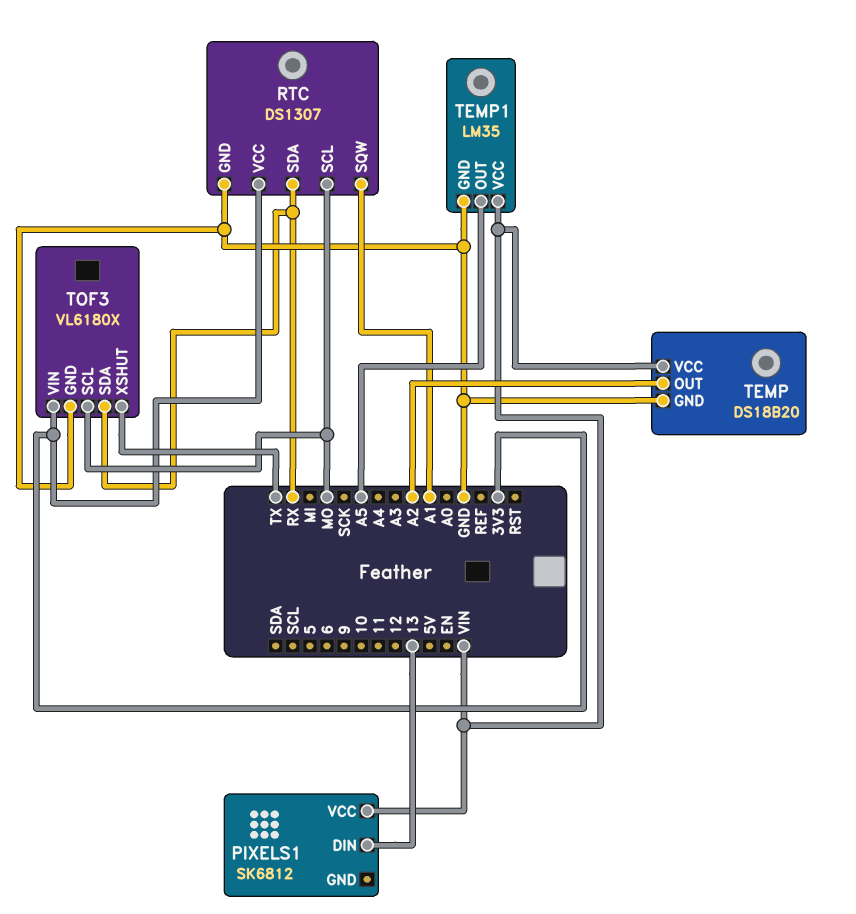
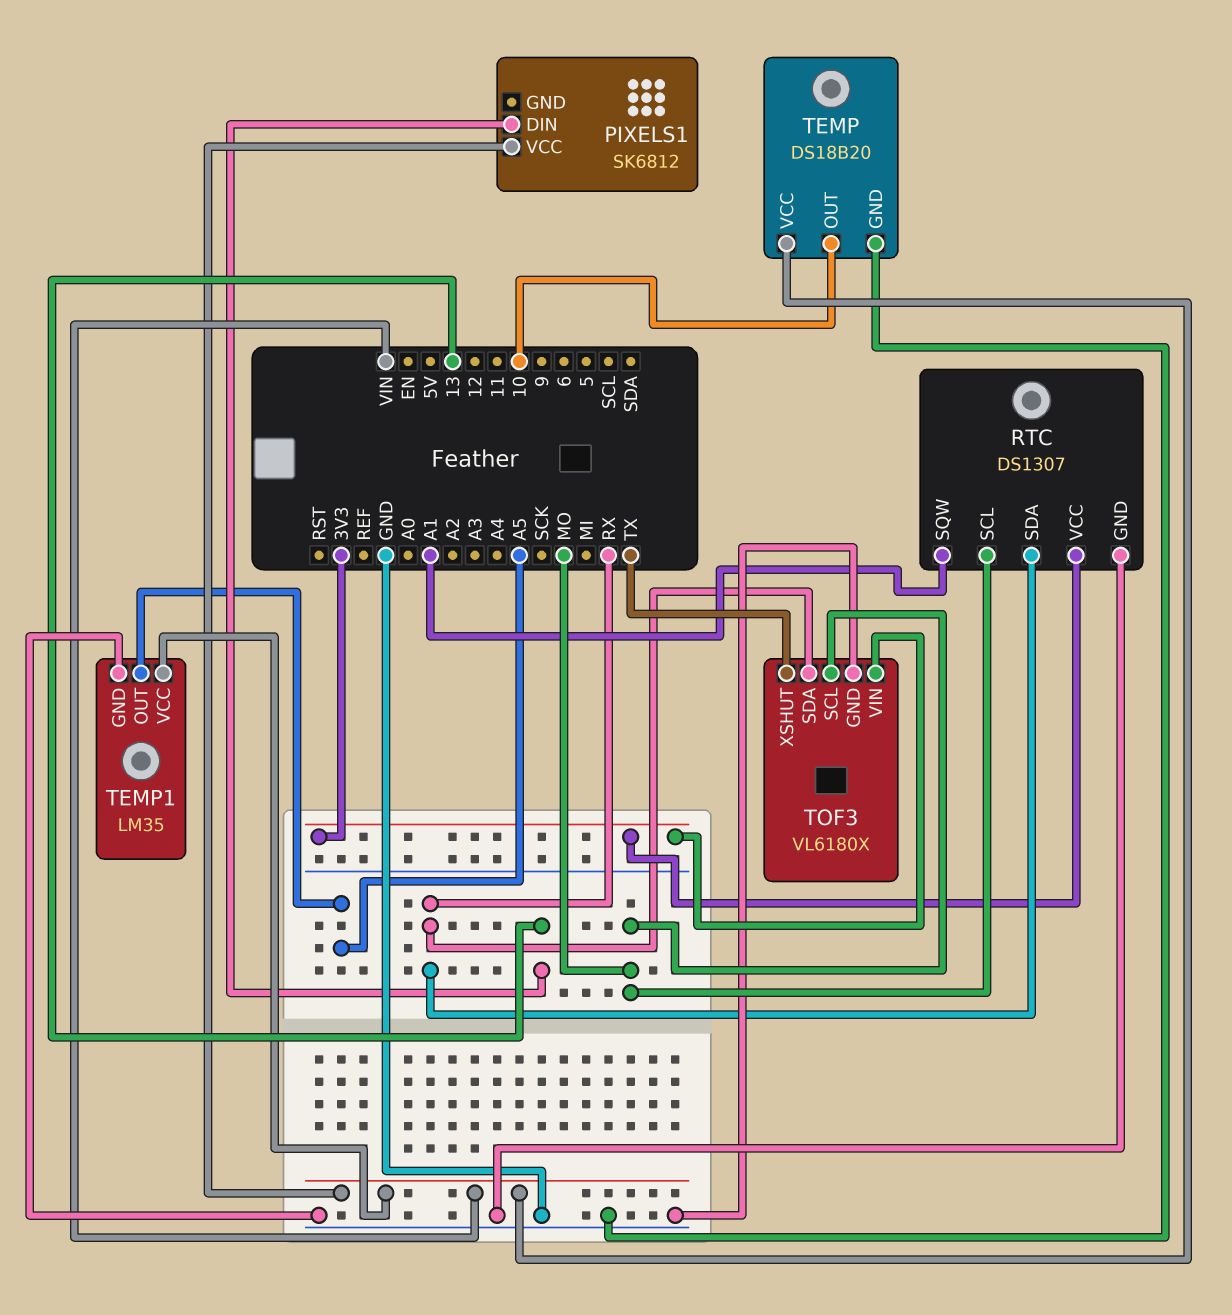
TEMP pin OUT: A2 -> 10

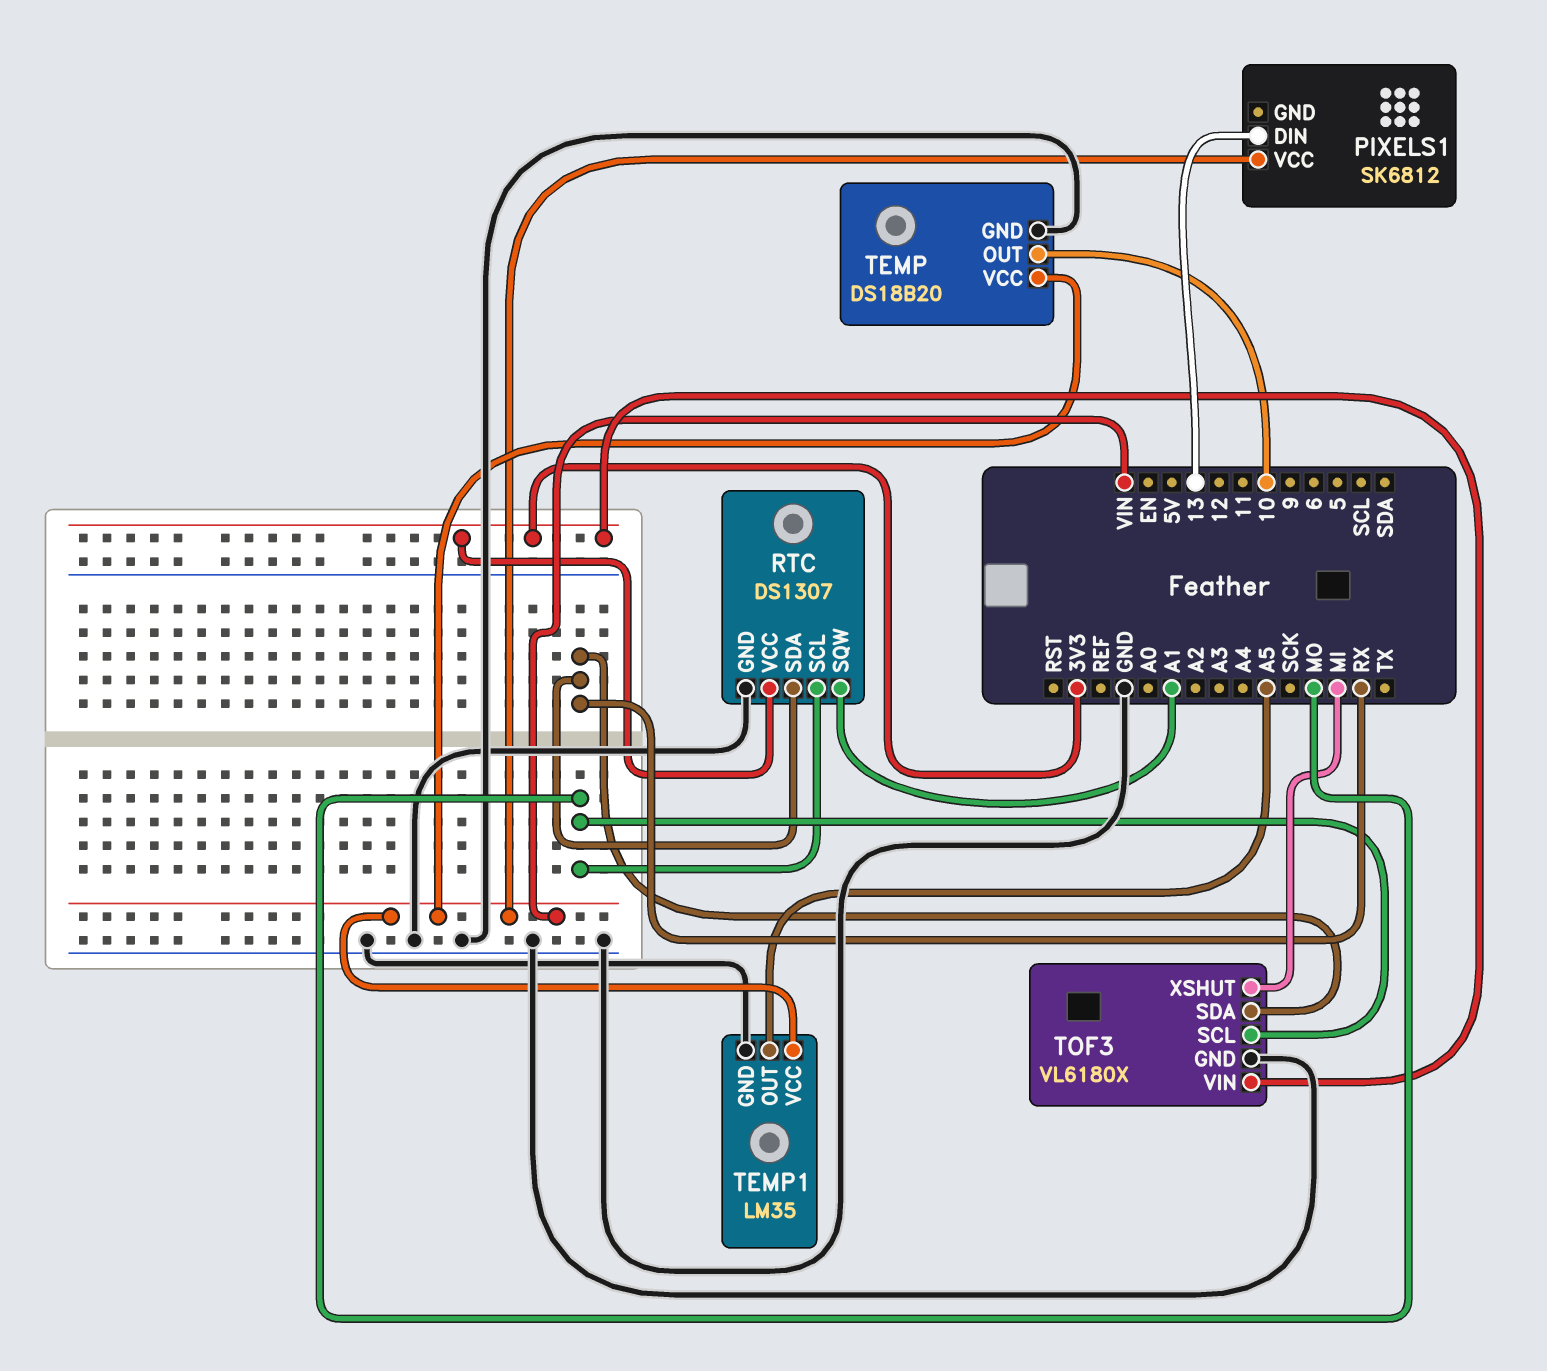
TOF3 pin XSHUT: TX -> MI

